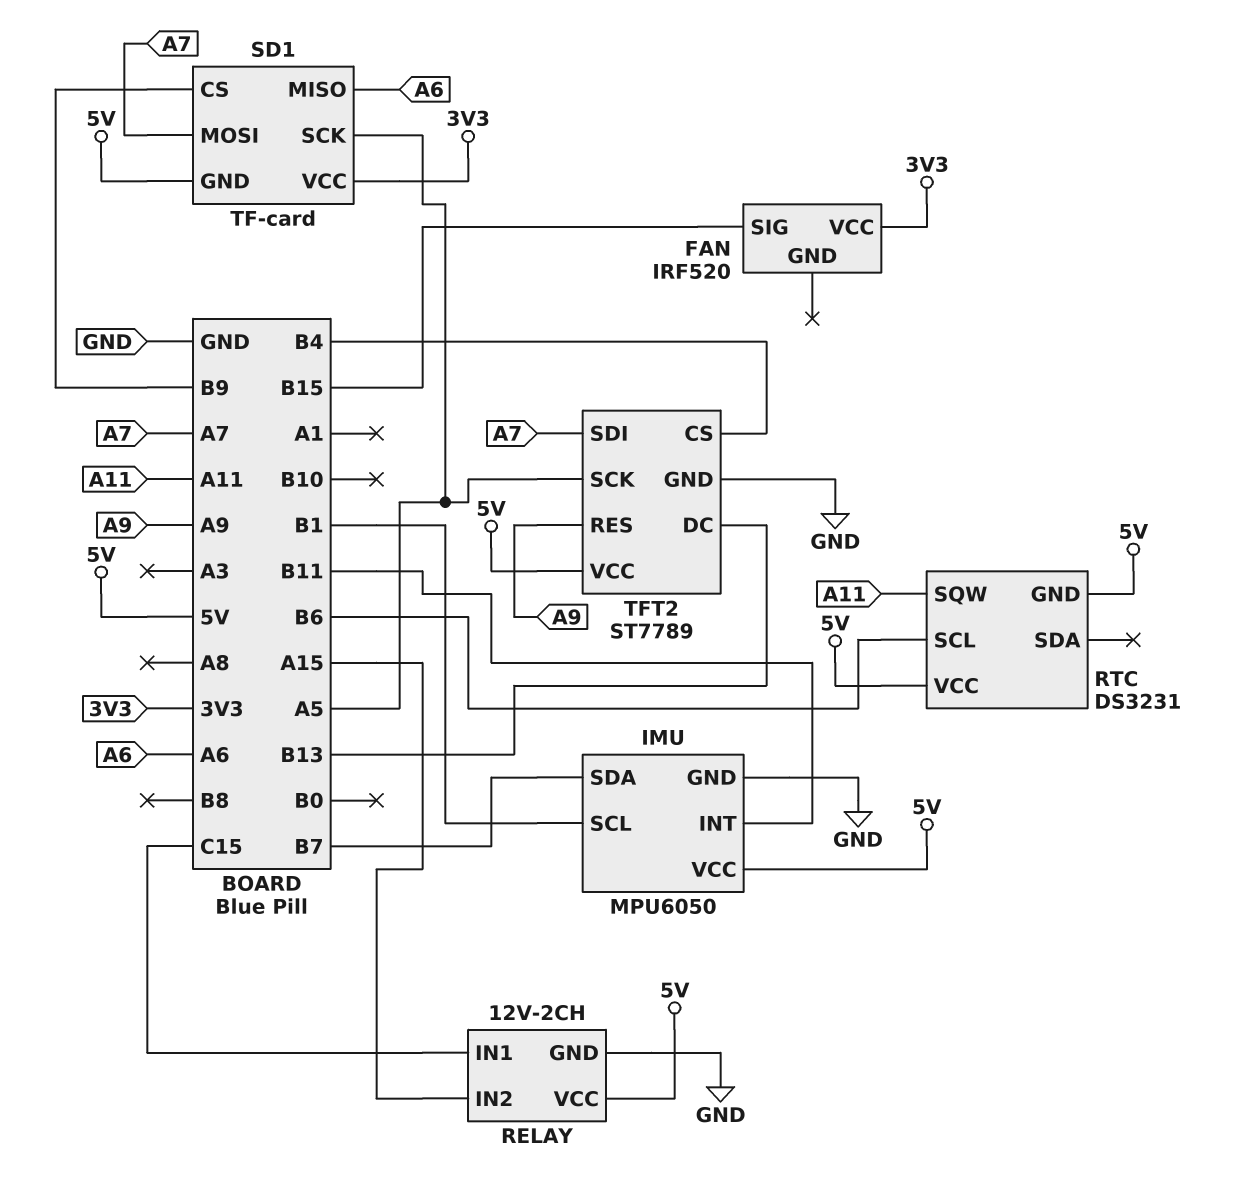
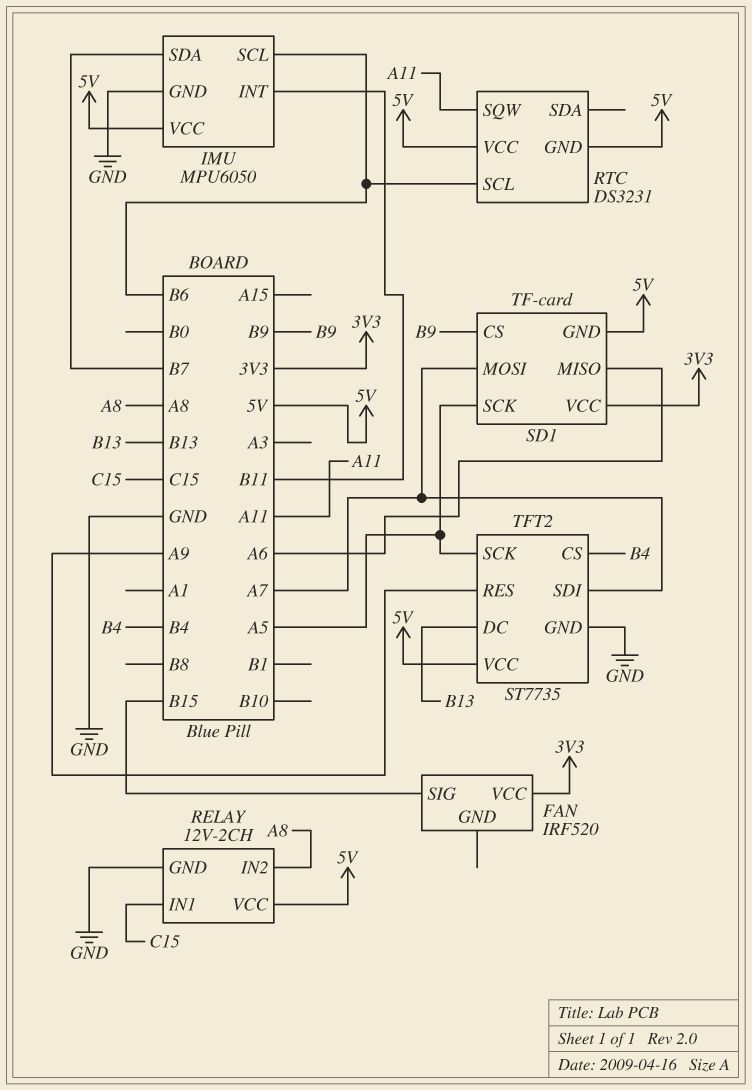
IMU pin SCL: B1 -> B6
RELAY pin IN2: A15 -> A8
TFT2: ST7789 -> ST7735

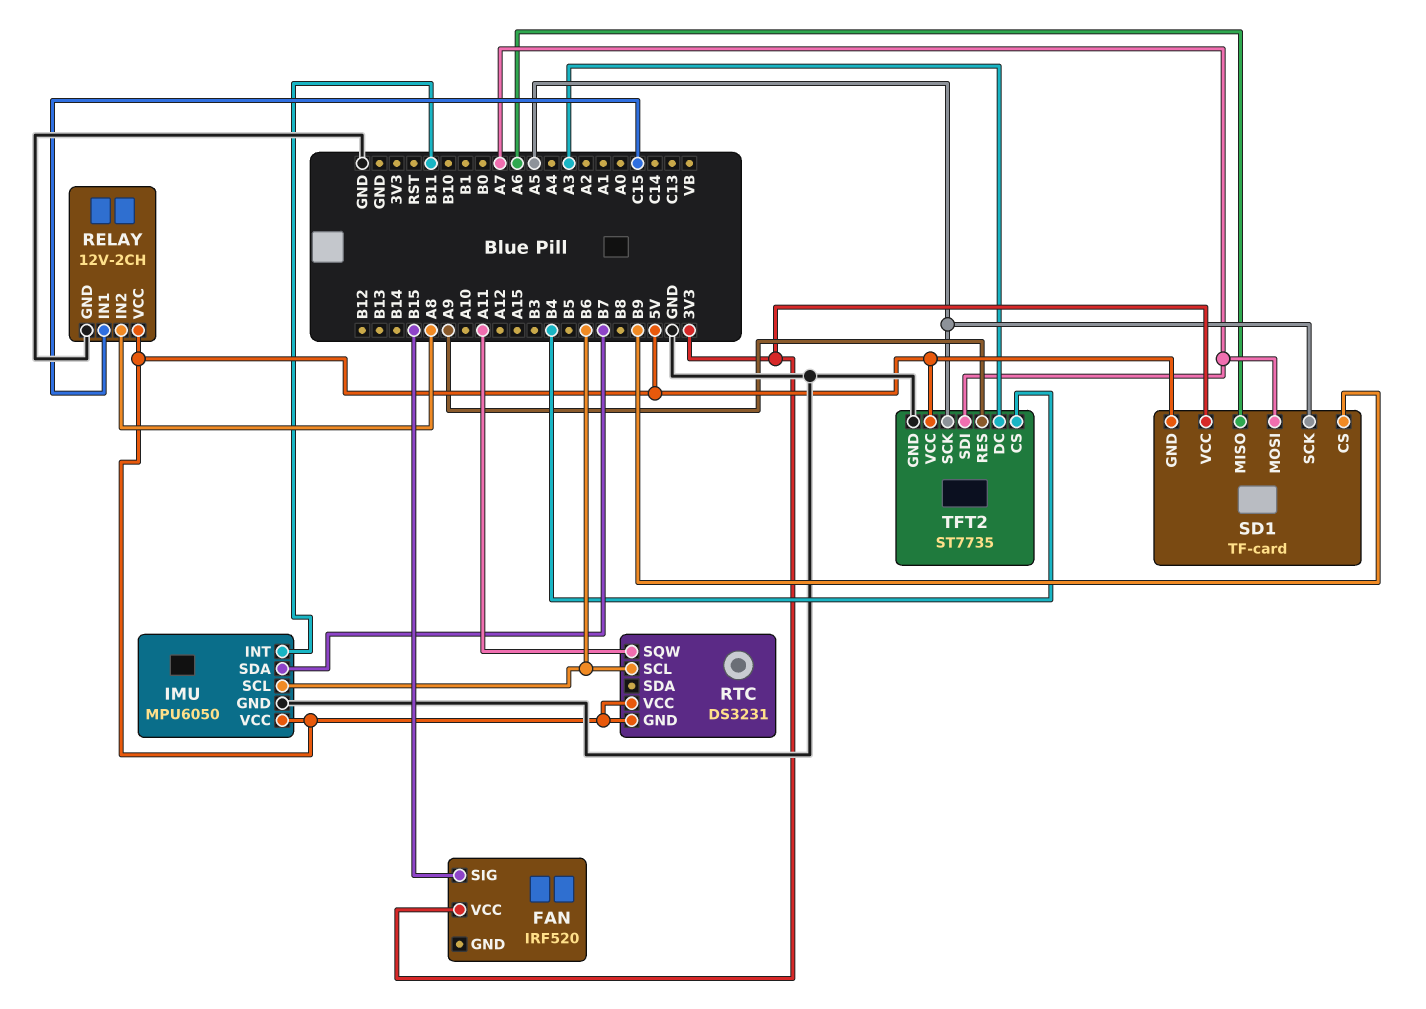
TFT2 pin DC: B13 -> A3

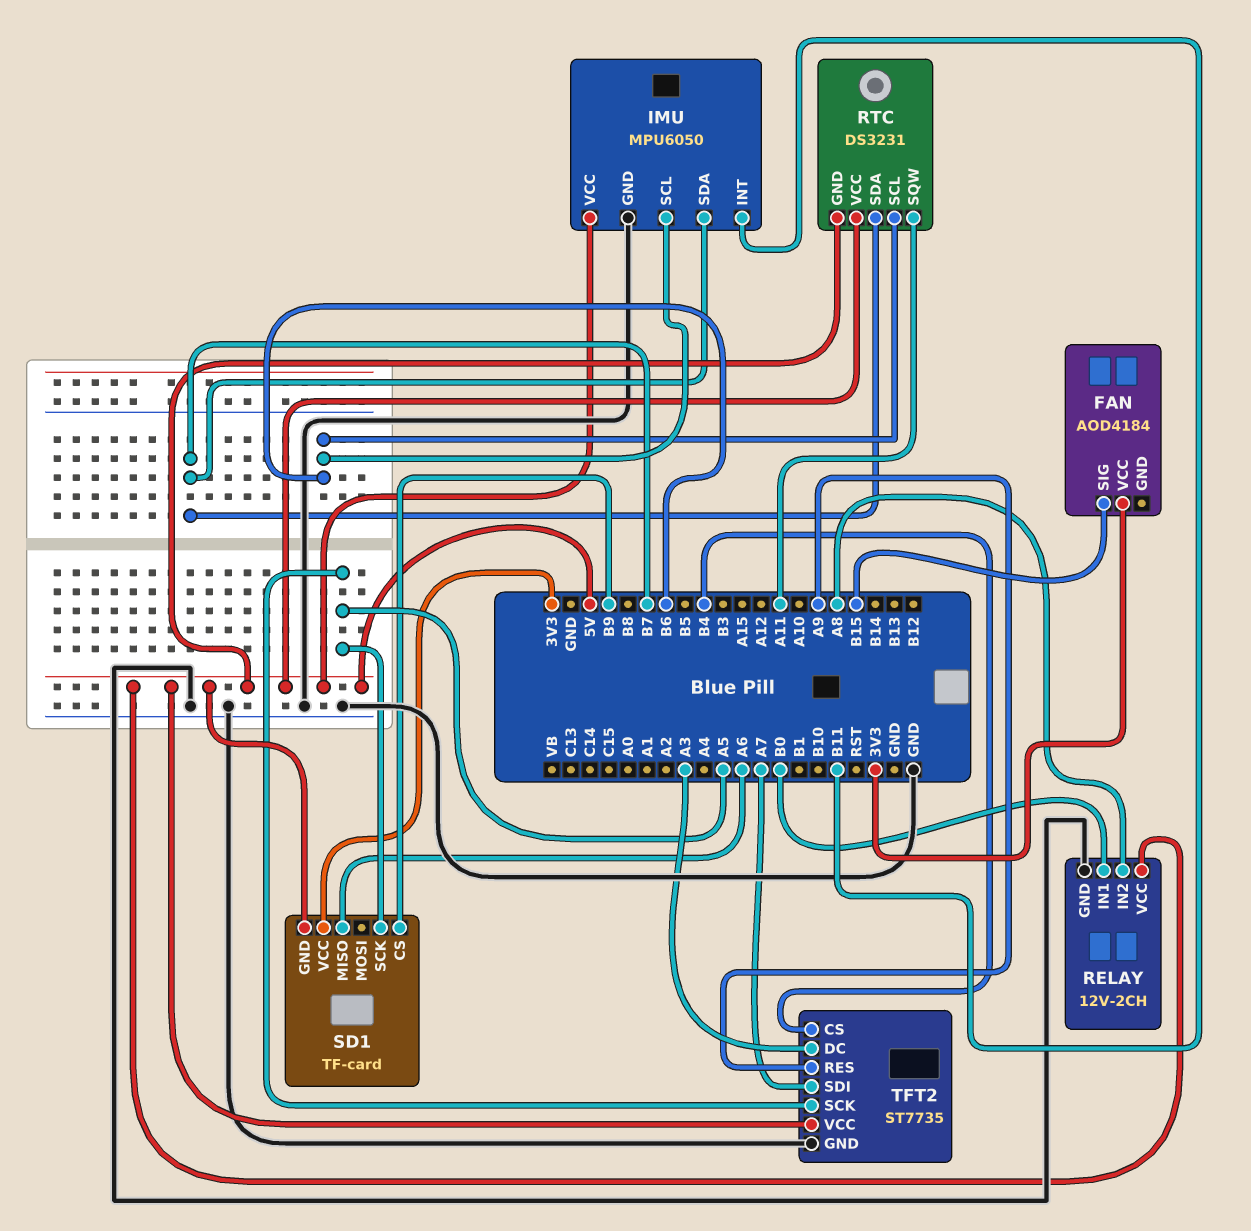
FAN: IRF520 -> AOD4184
RELAY pin IN1: C15 -> B0
RTC pin SDA: none -> B7
SD1 pin MOSI: A7 -> none

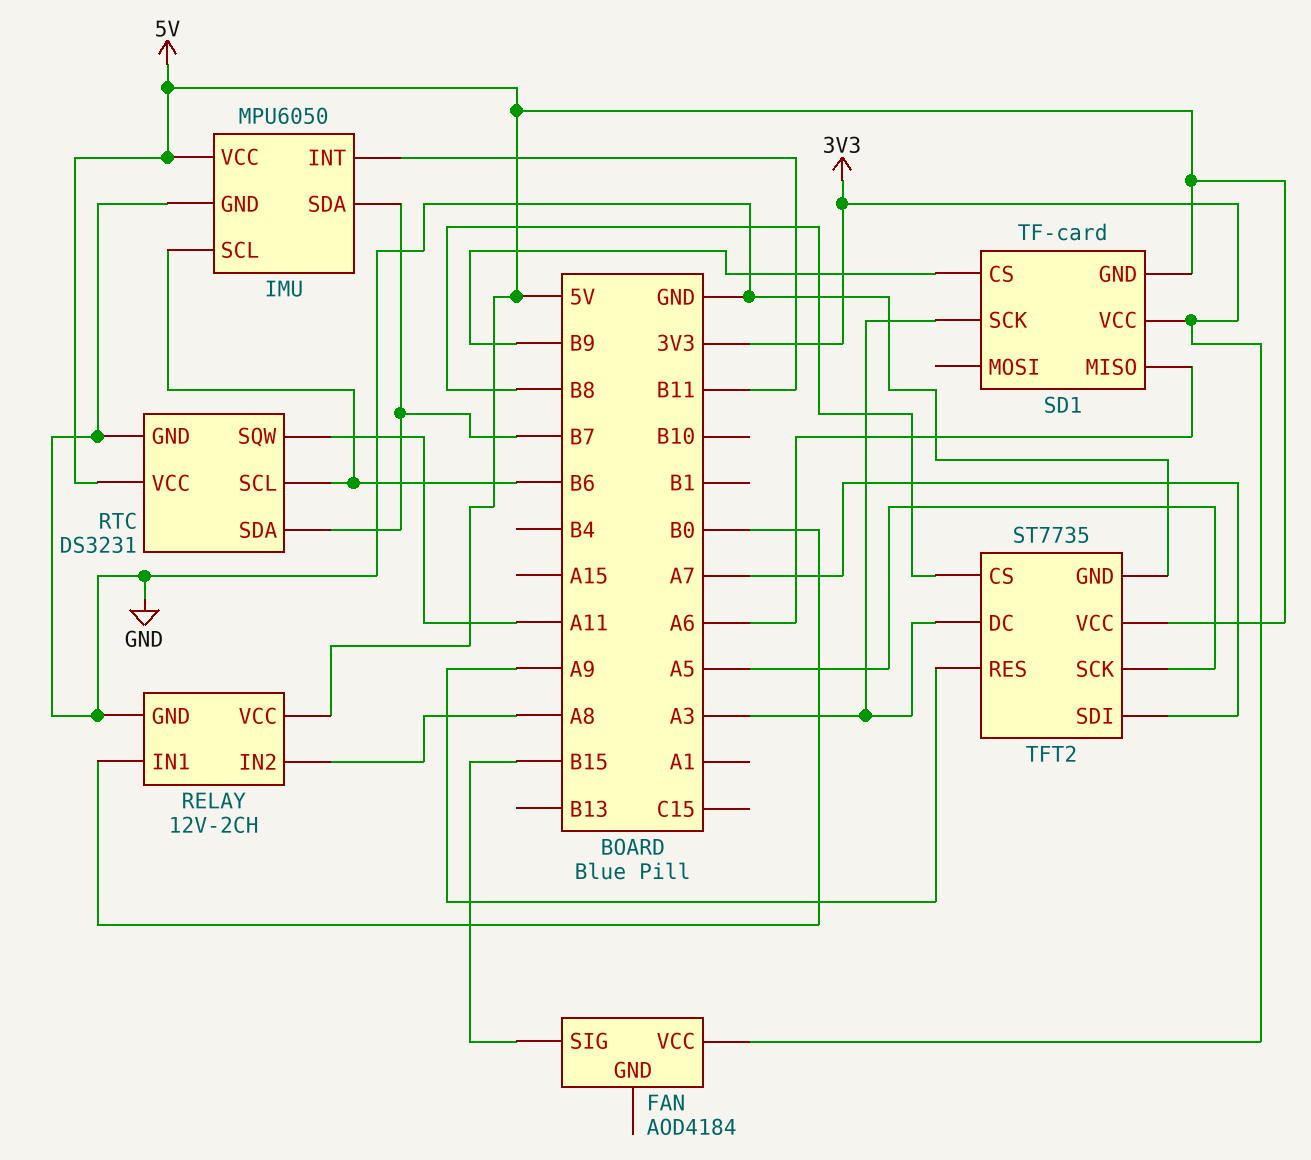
RTC pin GND: 5V -> GND
SD1 pin SCK: A5 -> A3
TFT2 pin CS: B4 -> B8

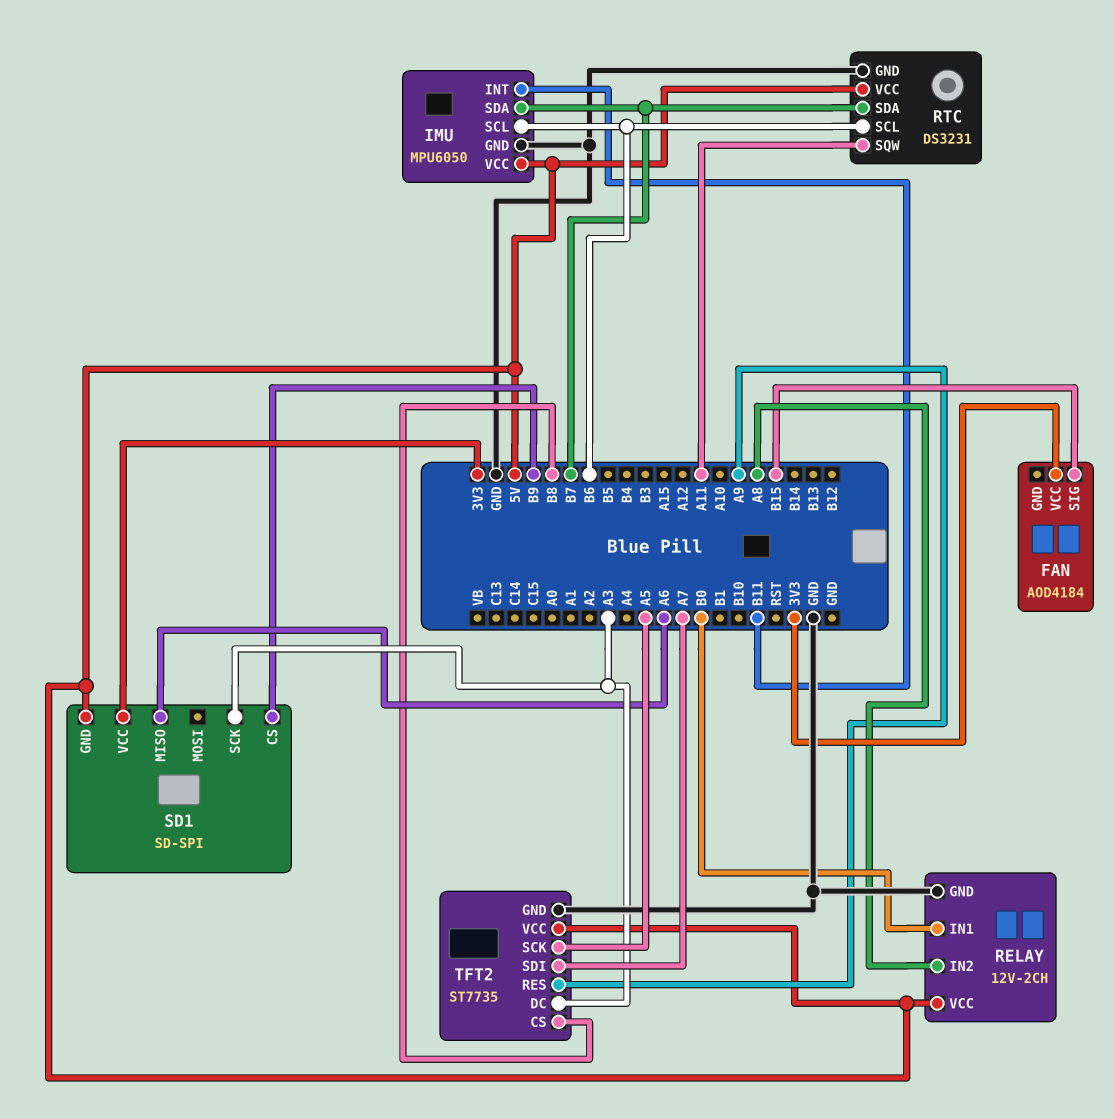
SD1: TF-card -> SD-SPI

